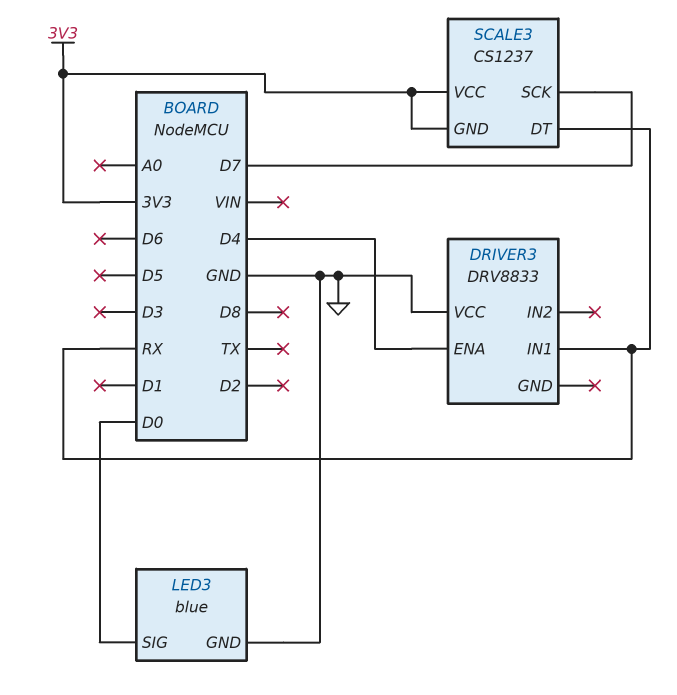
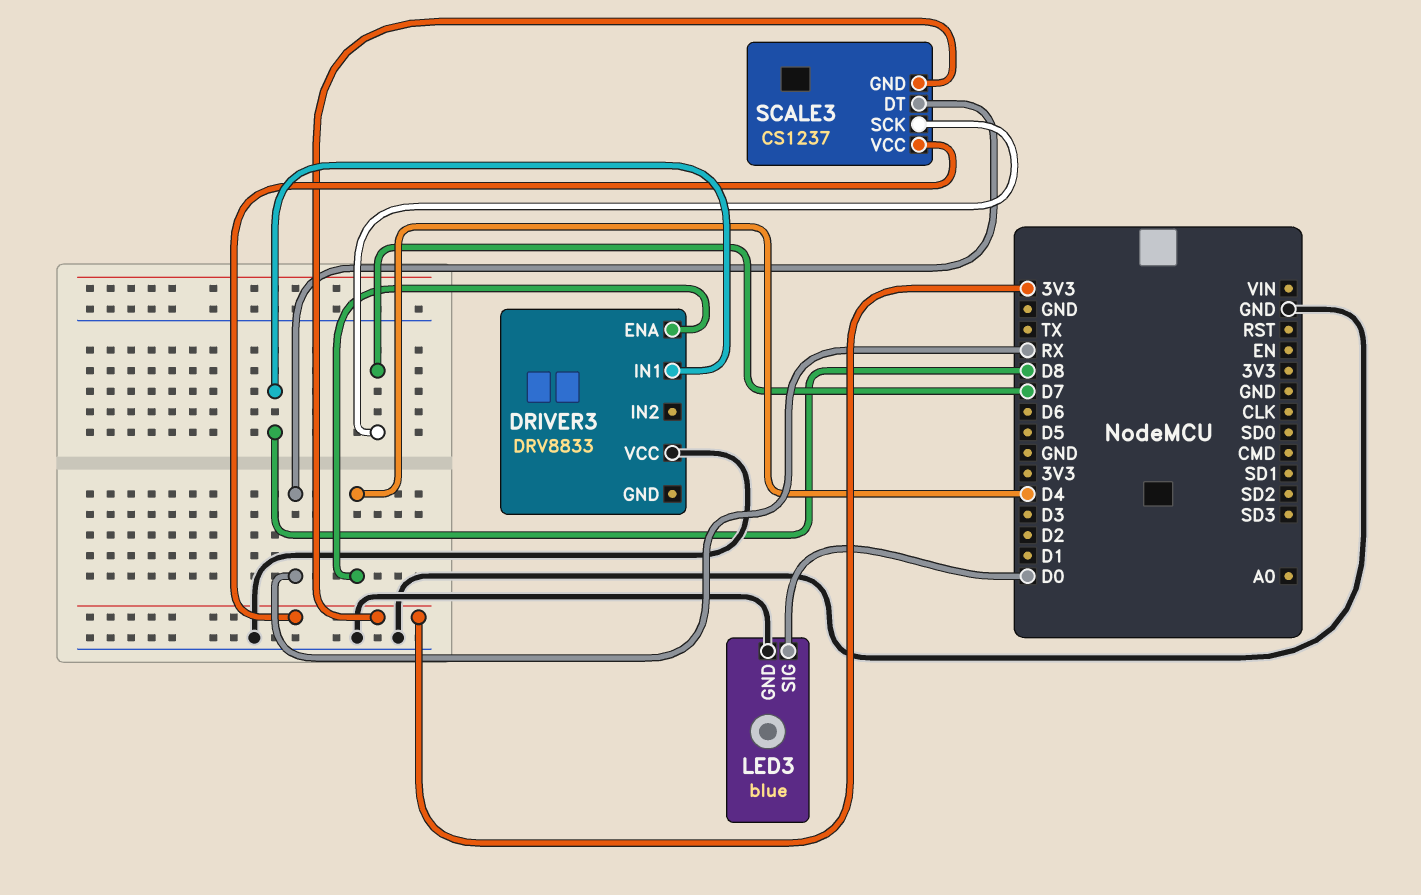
DRIVER3 pin IN1: RX -> D8

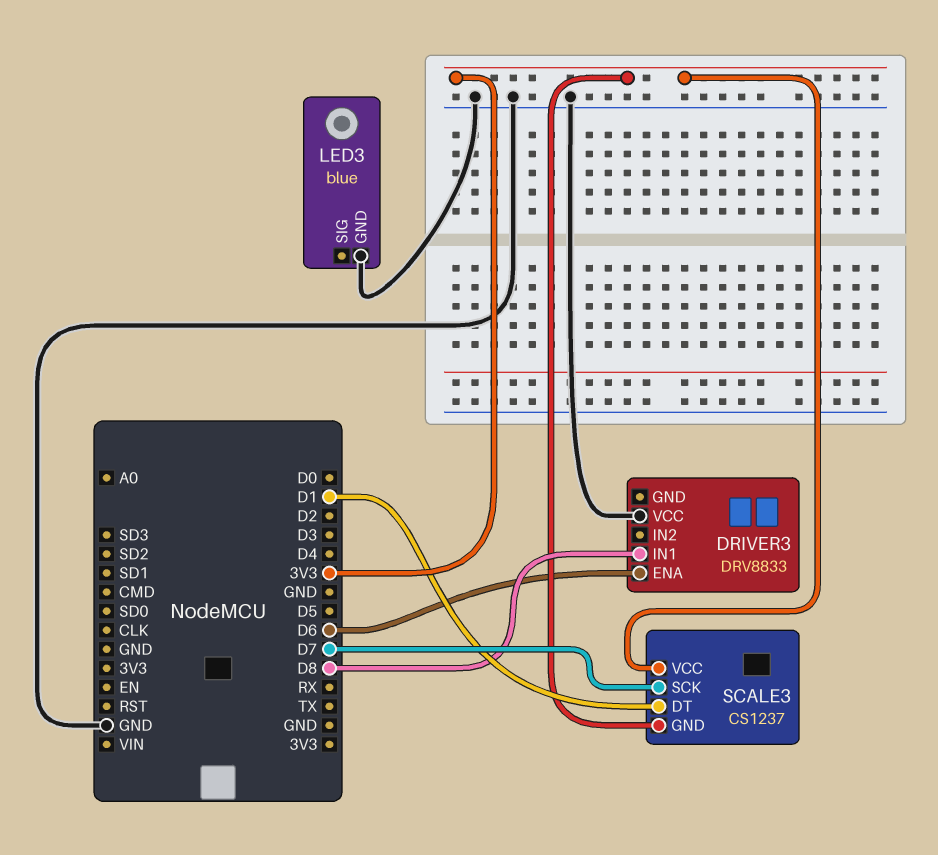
DRIVER3 pin ENA: D4 -> D6
LED3 pin SIG: D0 -> none
SCALE3 pin DT: RX -> D1

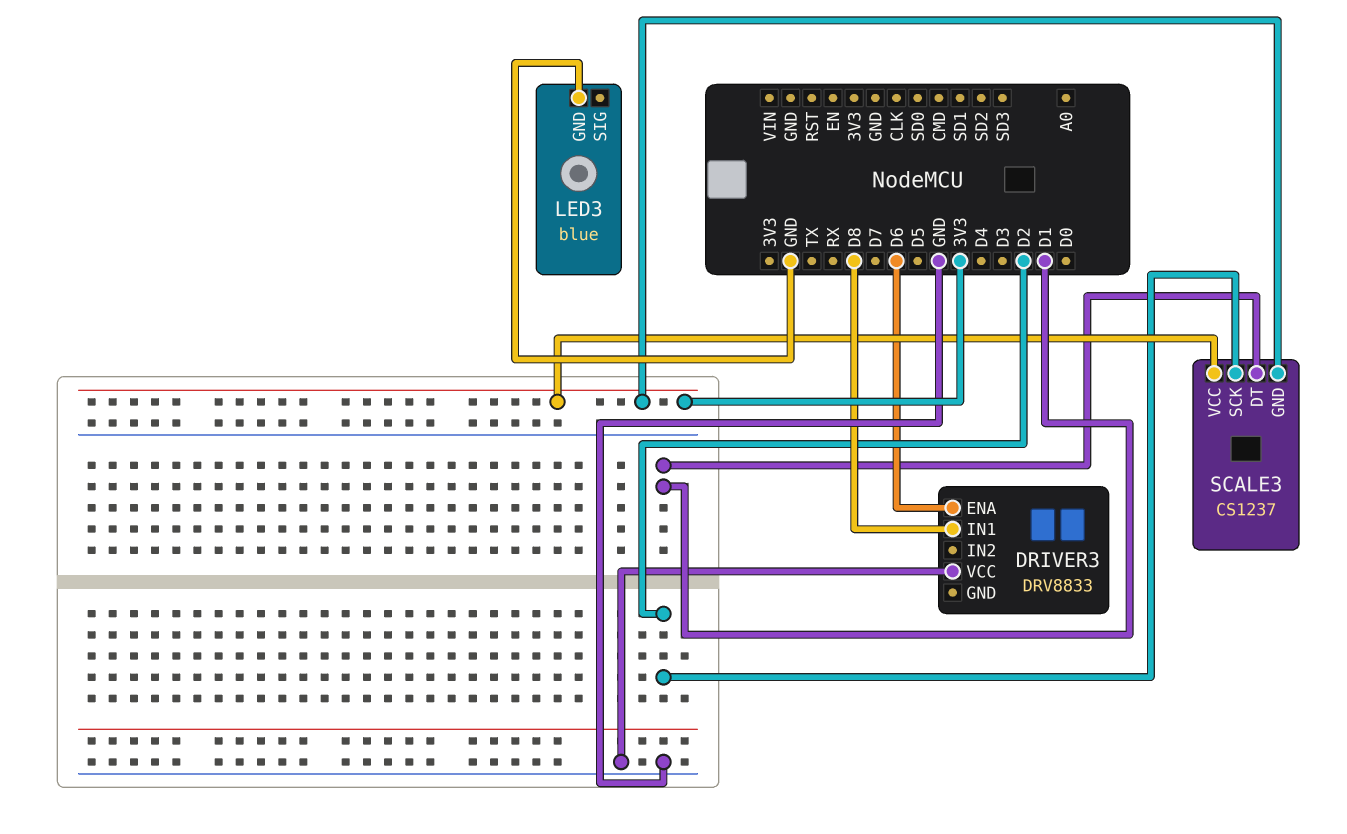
SCALE3 pin SCK: D7 -> D2

